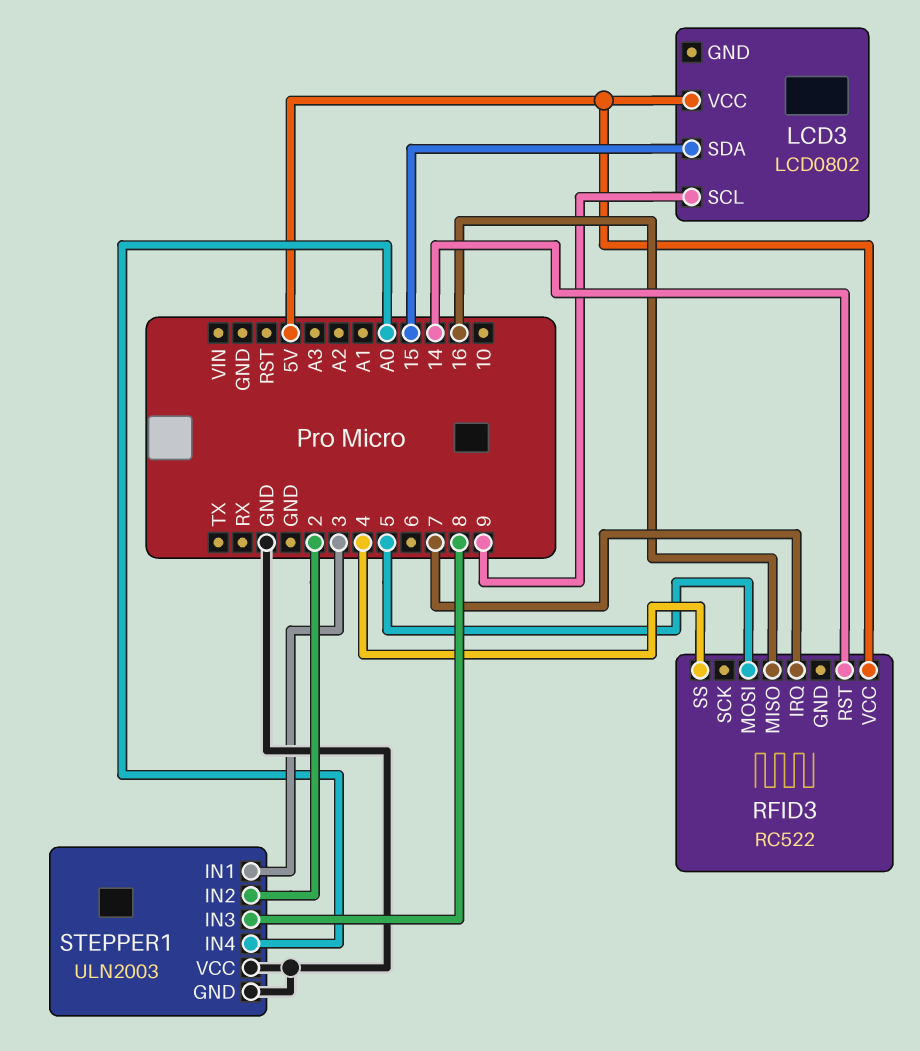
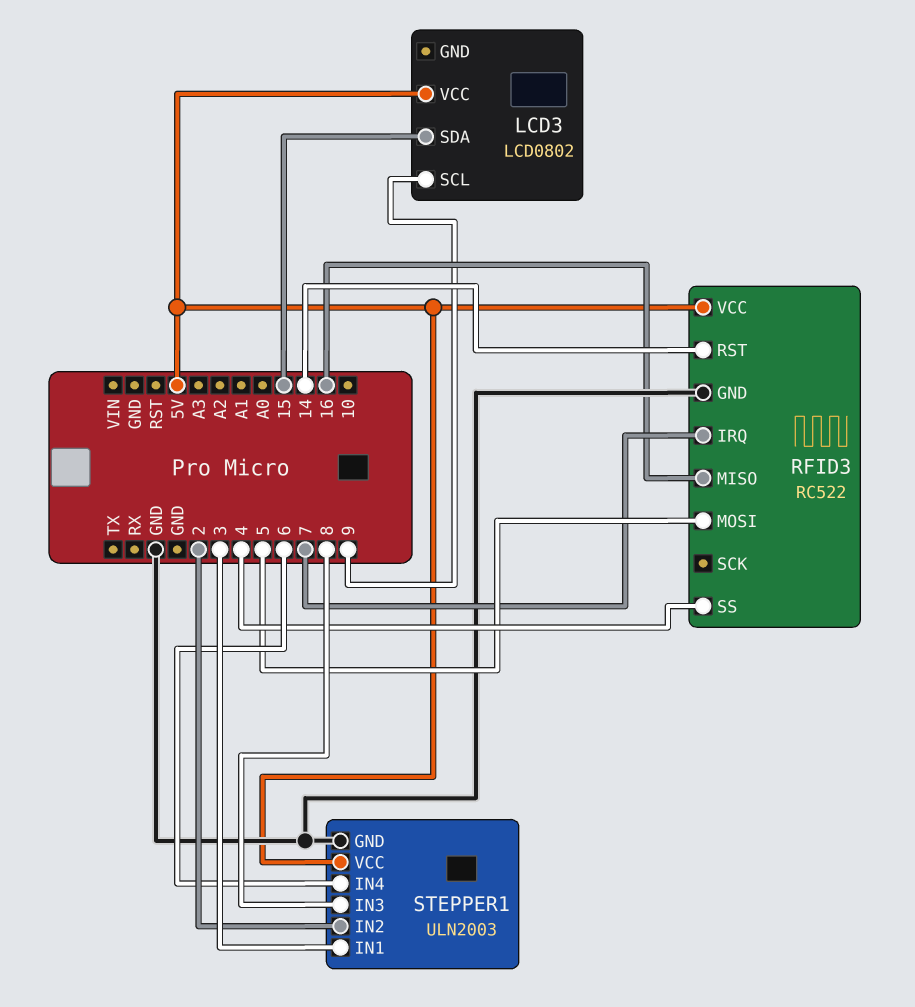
RFID3 pin GND: none -> GND
STEPPER1 pin IN4: A0 -> 6
STEPPER1 pin VCC: GND -> 5V

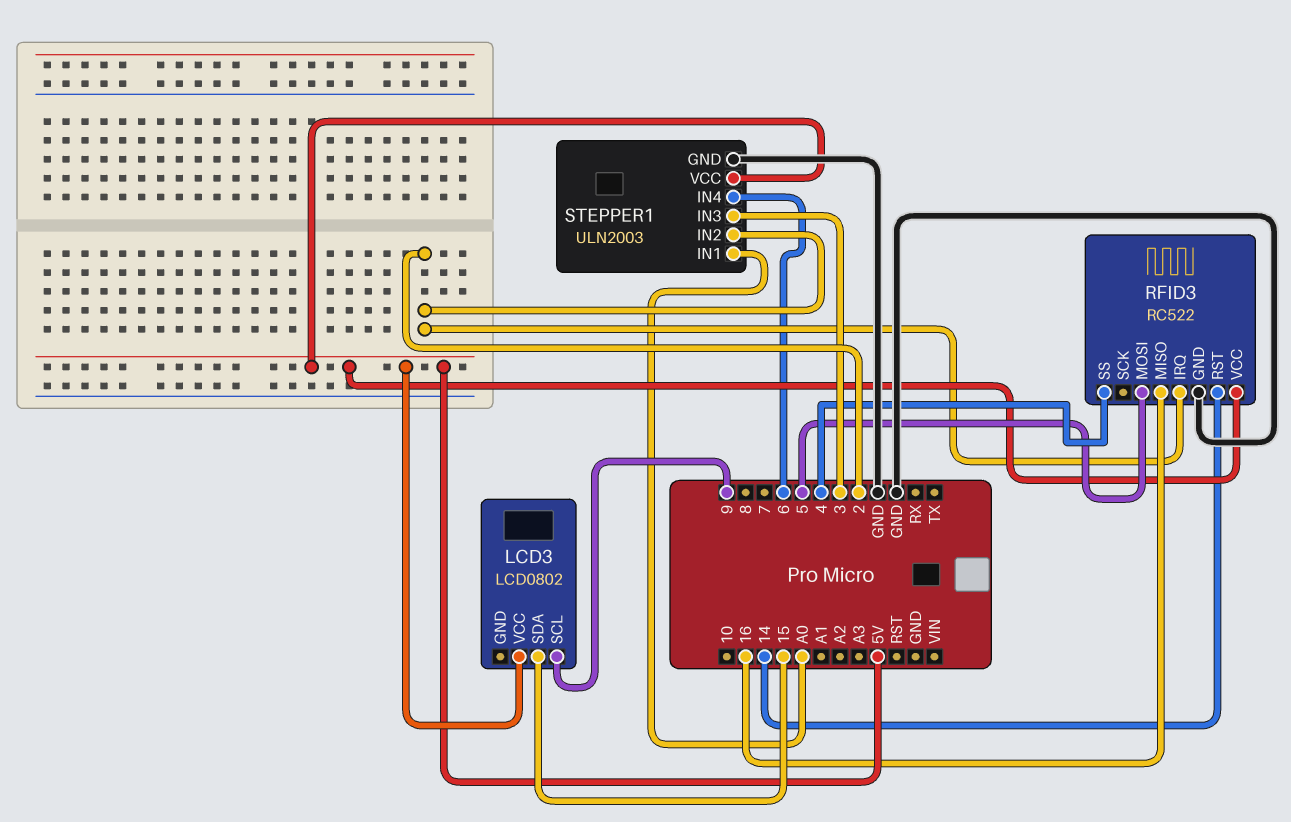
RFID3 pin IRQ: 7 -> 2
STEPPER1 pin IN1: 3 -> A0
STEPPER1 pin IN3: 8 -> 3

